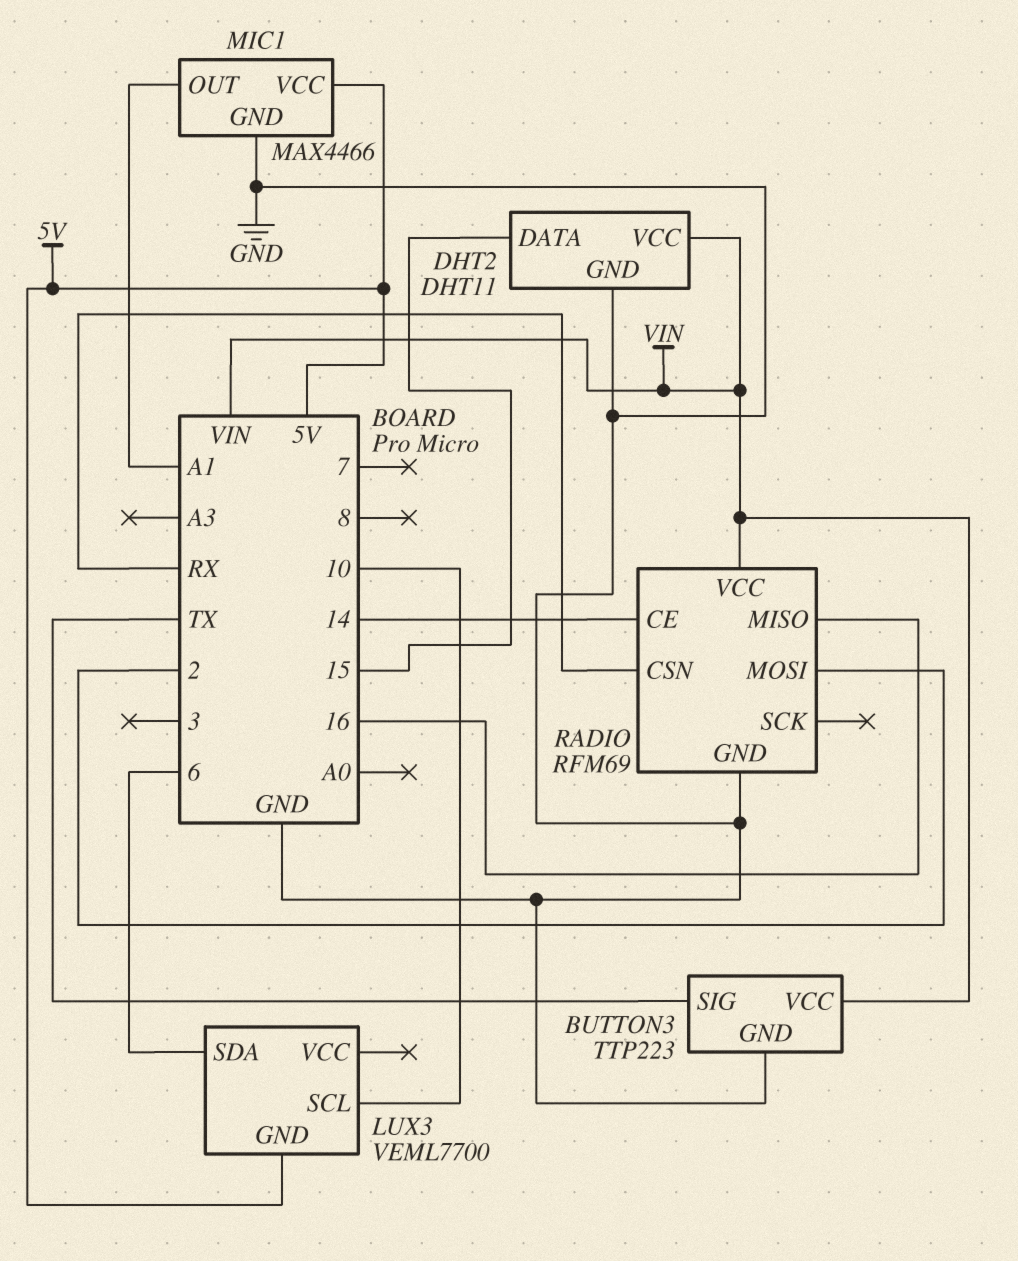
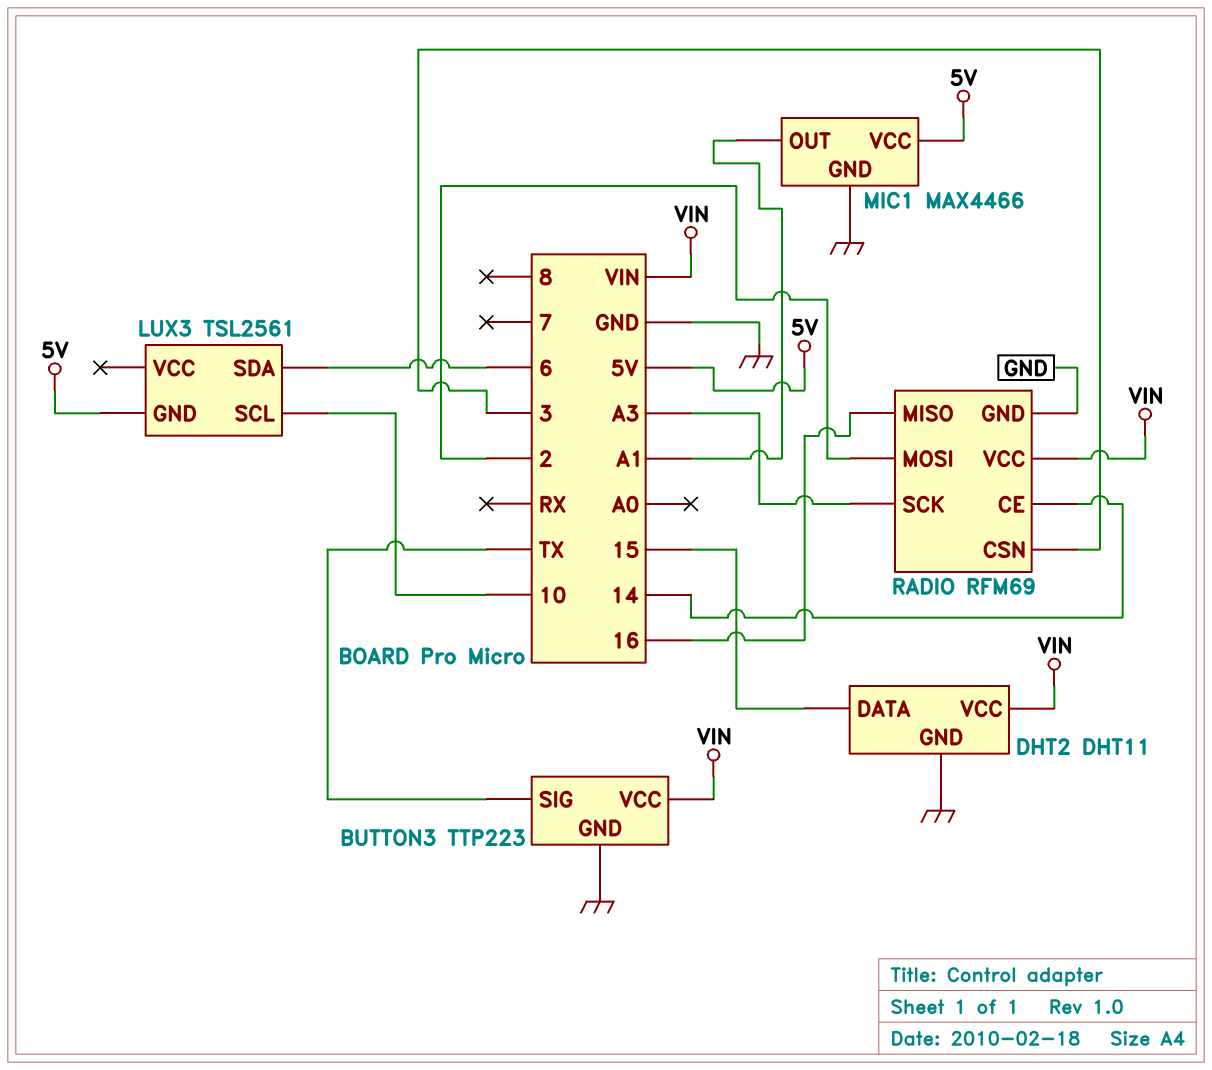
LUX3: VEML7700 -> TSL2561
RADIO pin CSN: RX -> 3
RADIO pin SCK: none -> A3

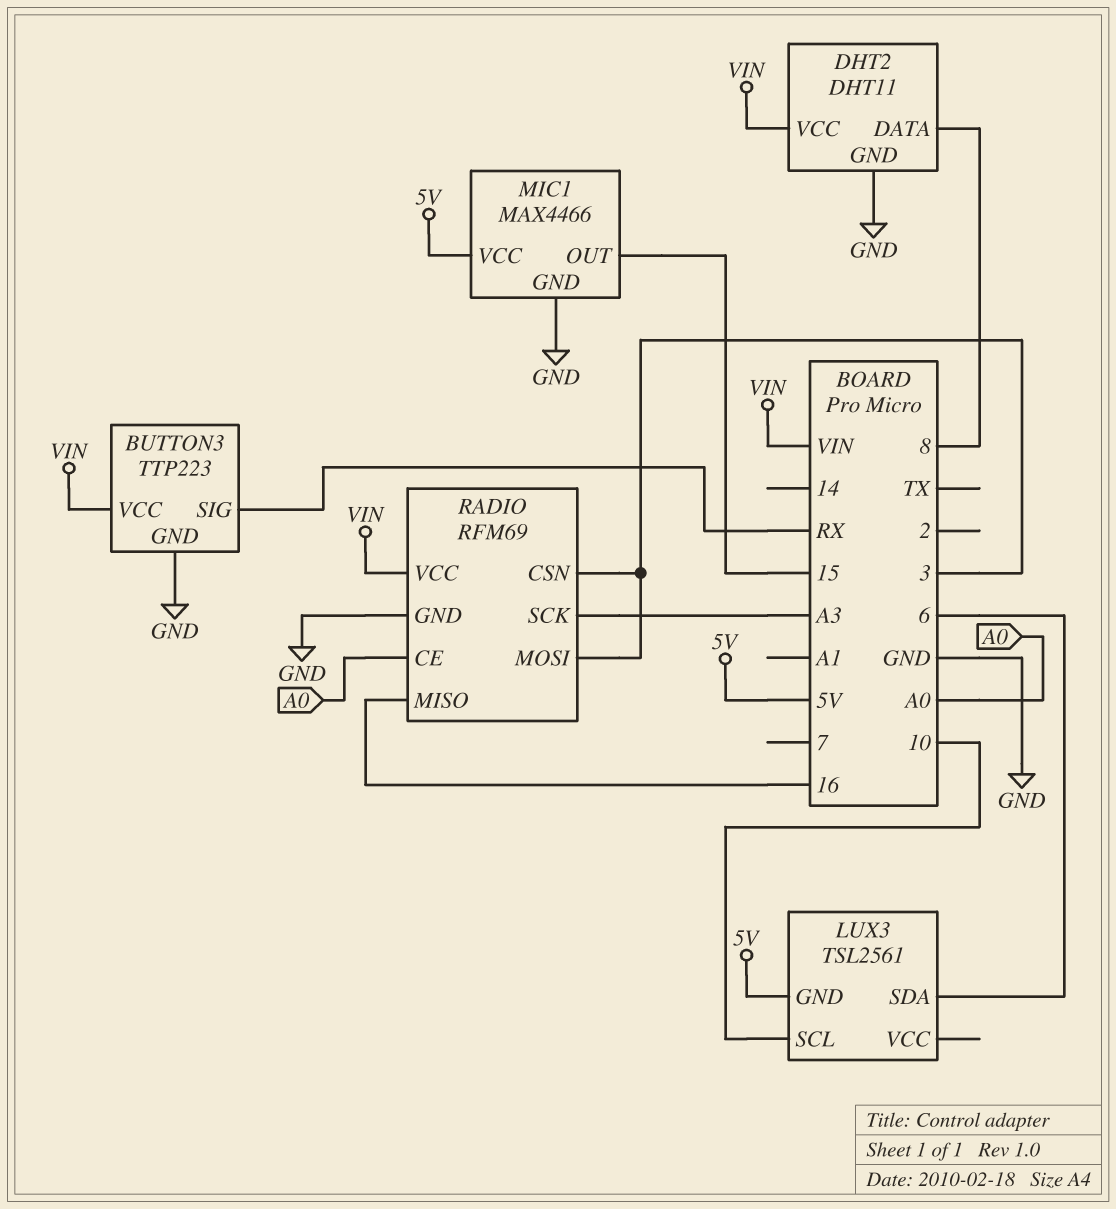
BUTTON3 pin SIG: TX -> RX
DHT2 pin DATA: 15 -> 8
MIC1 pin OUT: A1 -> 15
RADIO pin CE: 14 -> A0
RADIO pin MOSI: 2 -> 3

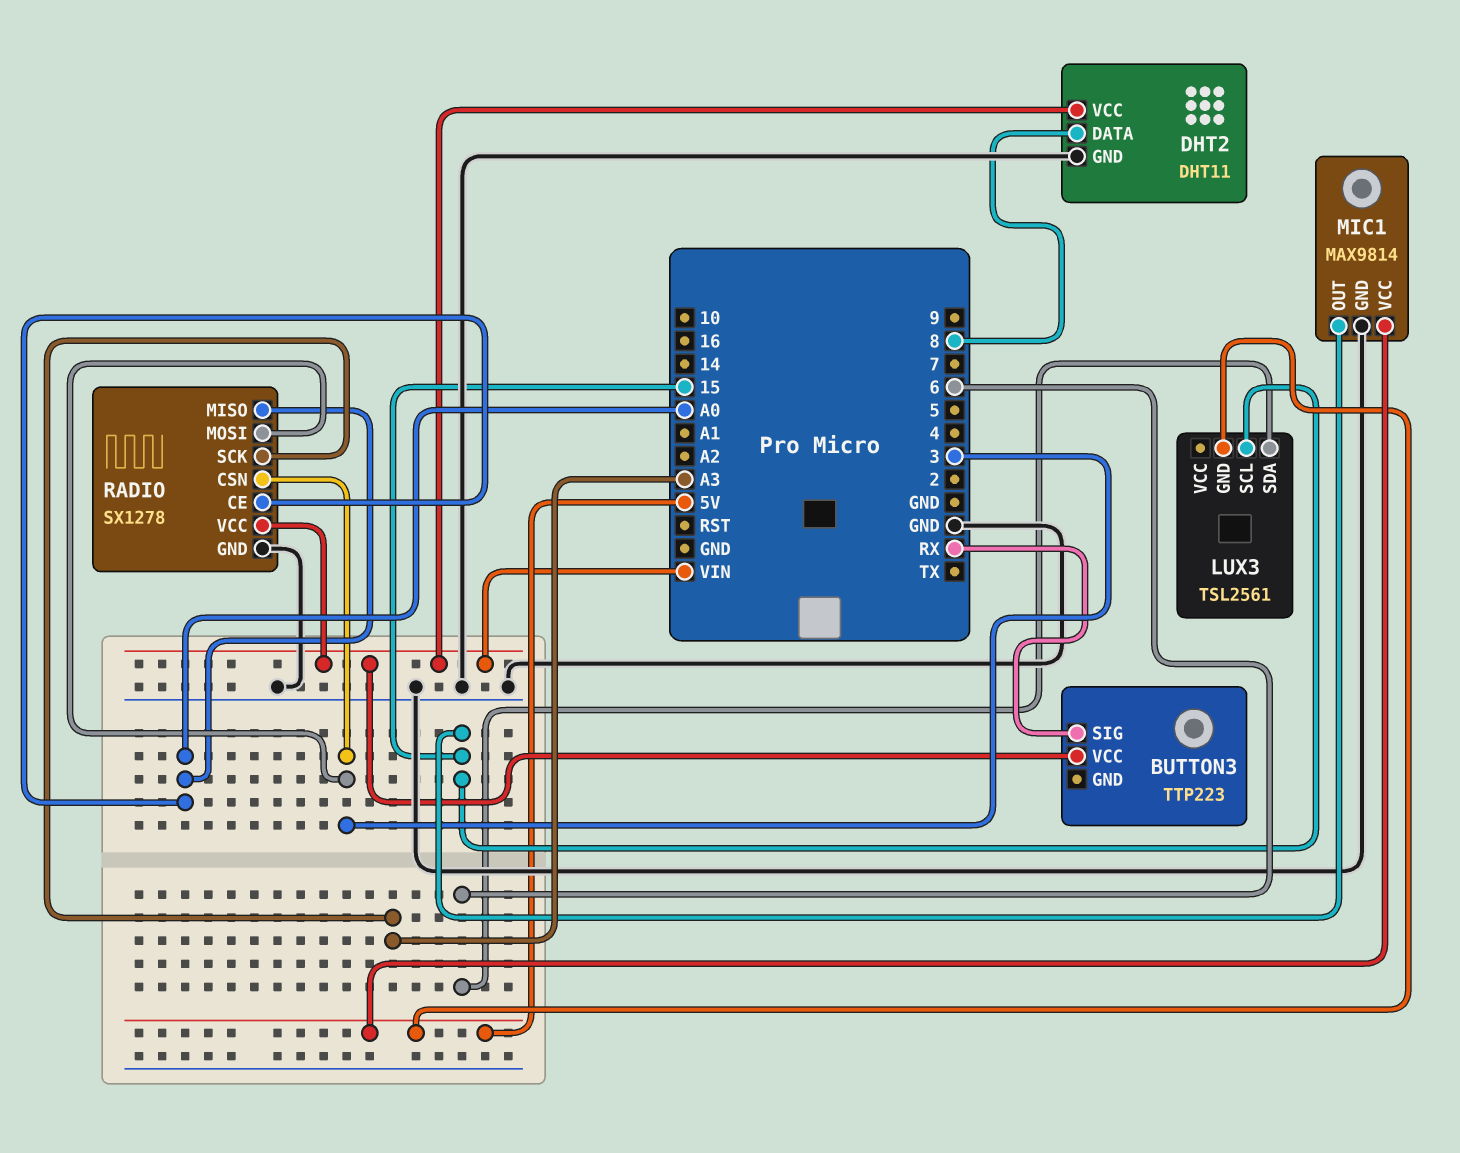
BUTTON3 pin GND: GND -> none
LUX3 pin SCL: 10 -> 15
MIC1: MAX4466 -> MAX9814
RADIO: RFM69 -> SX1278
RADIO pin MISO: 16 -> A0

